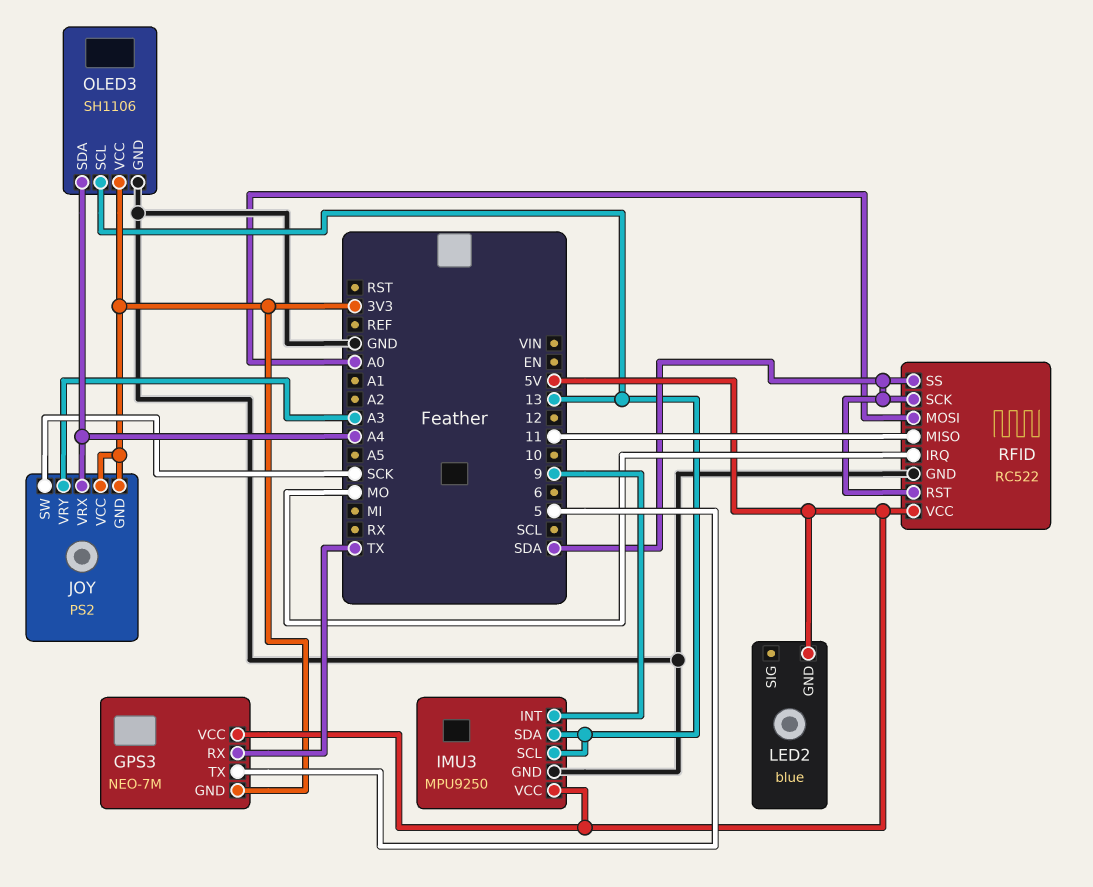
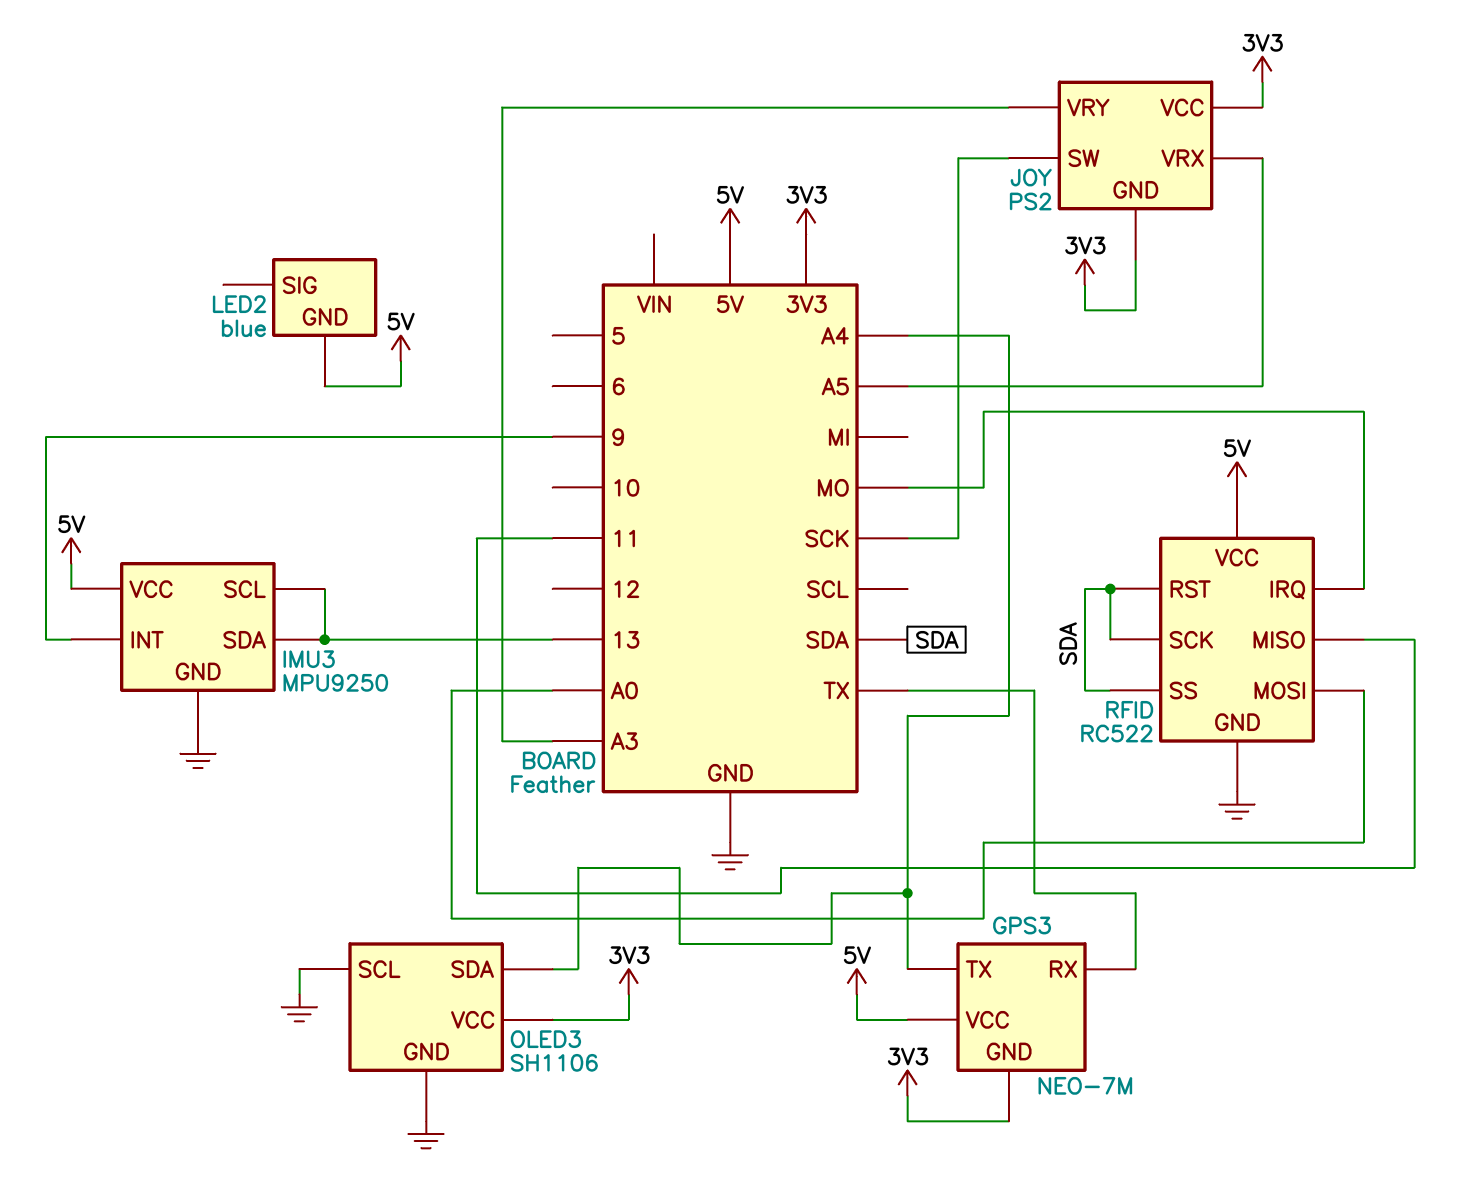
GPS3 pin TX: 5 -> A4
JOY pin VRX: A4 -> A5
OLED3 pin SCL: 13 -> GND

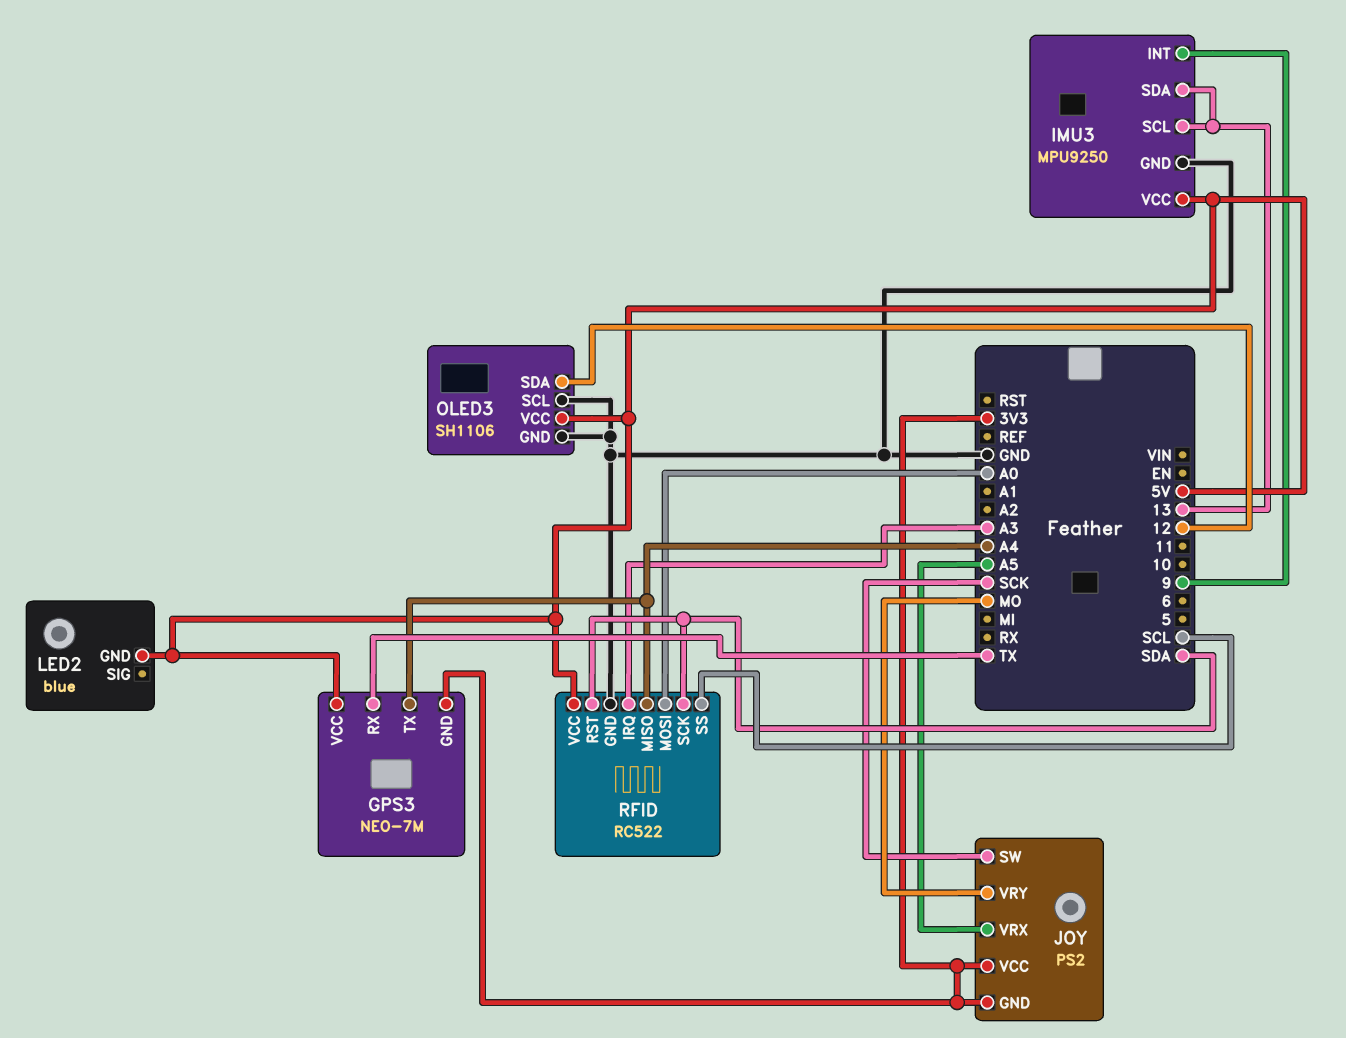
JOY pin VRY: A3 -> MO
OLED3 pin SDA: A4 -> 12
OLED3 pin VCC: 3V3 -> 5V
RFID pin IRQ: MO -> A3
RFID pin MISO: 11 -> A4
RFID pin SS: SDA -> SCL

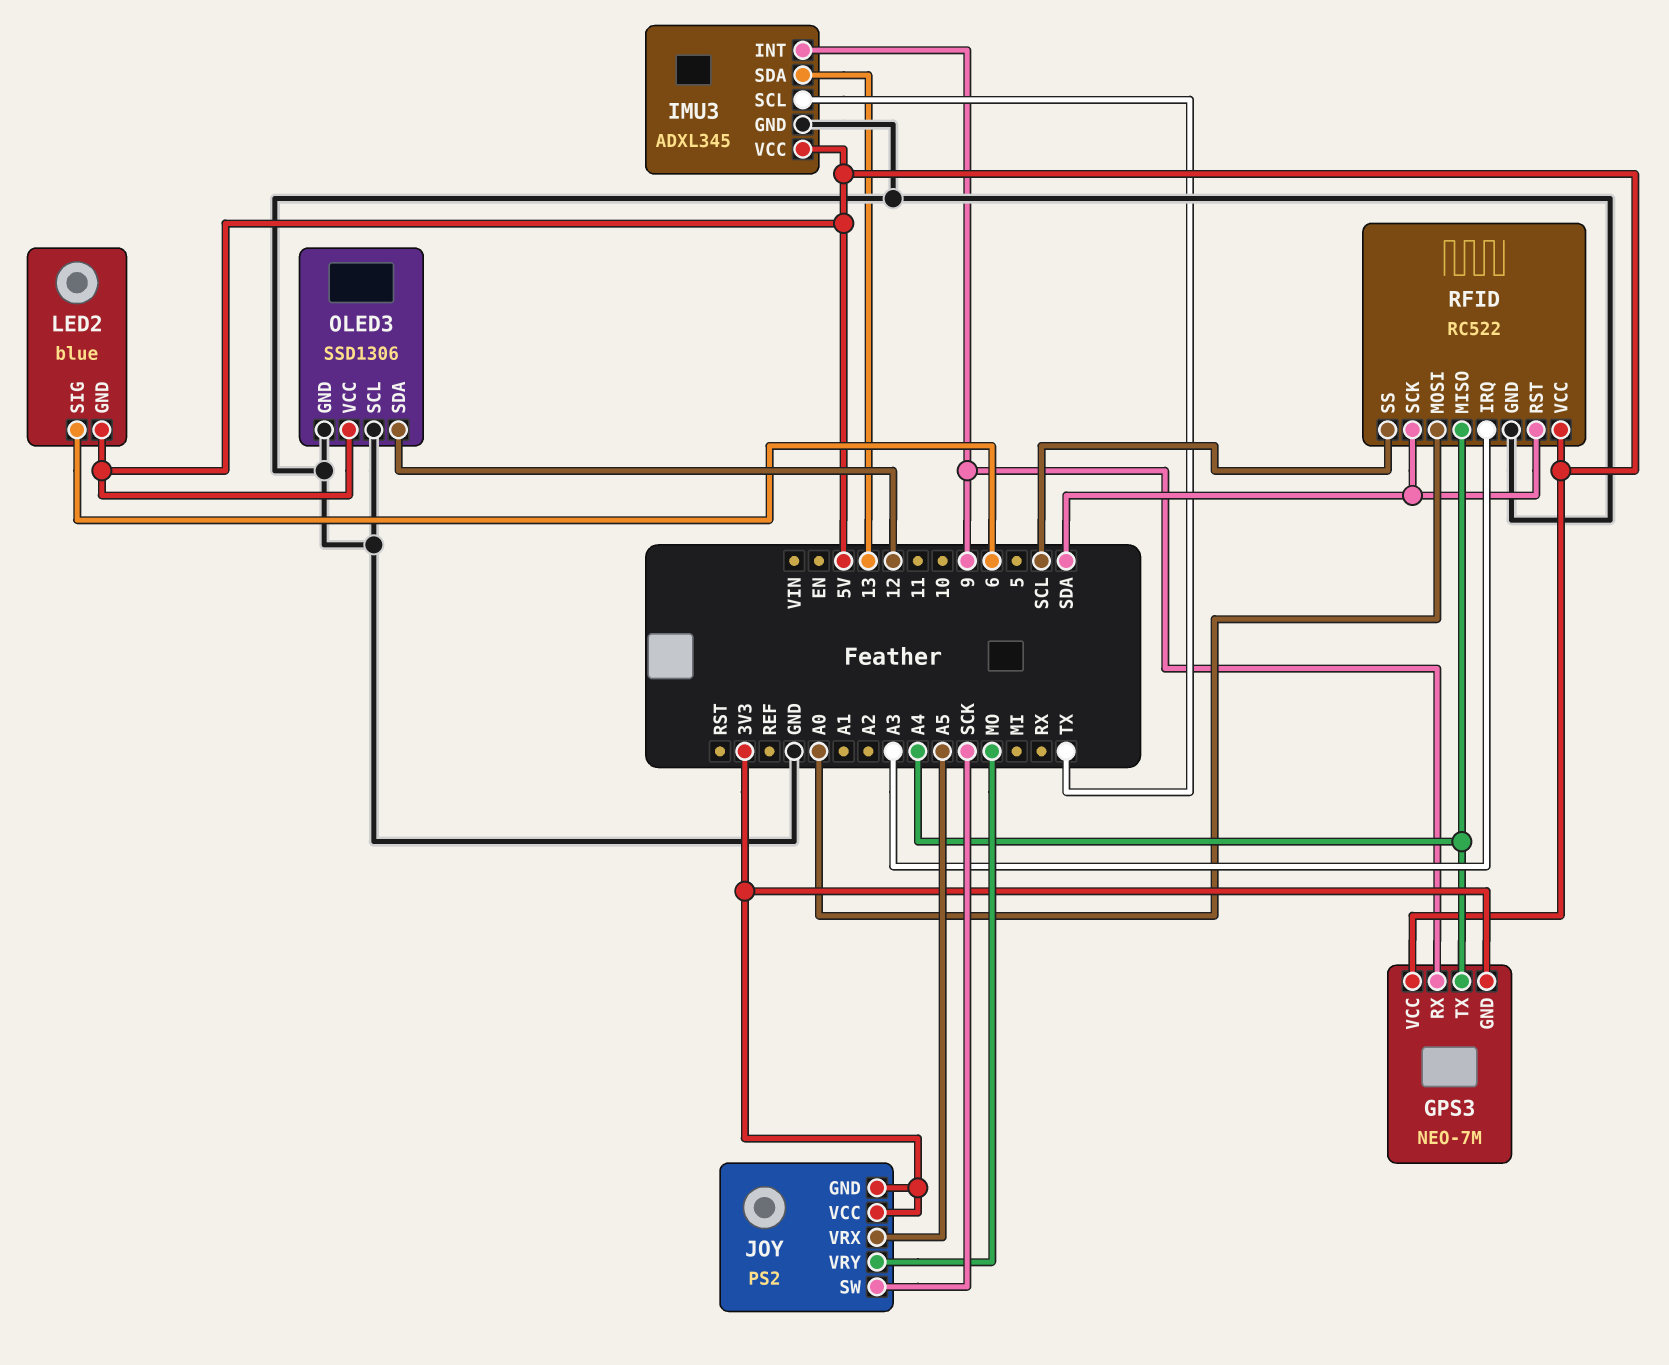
GPS3 pin RX: TX -> 9
IMU3: MPU9250 -> ADXL345
IMU3 pin SCL: 13 -> TX
LED2 pin SIG: none -> 6
OLED3: SH1106 -> SSD1306

